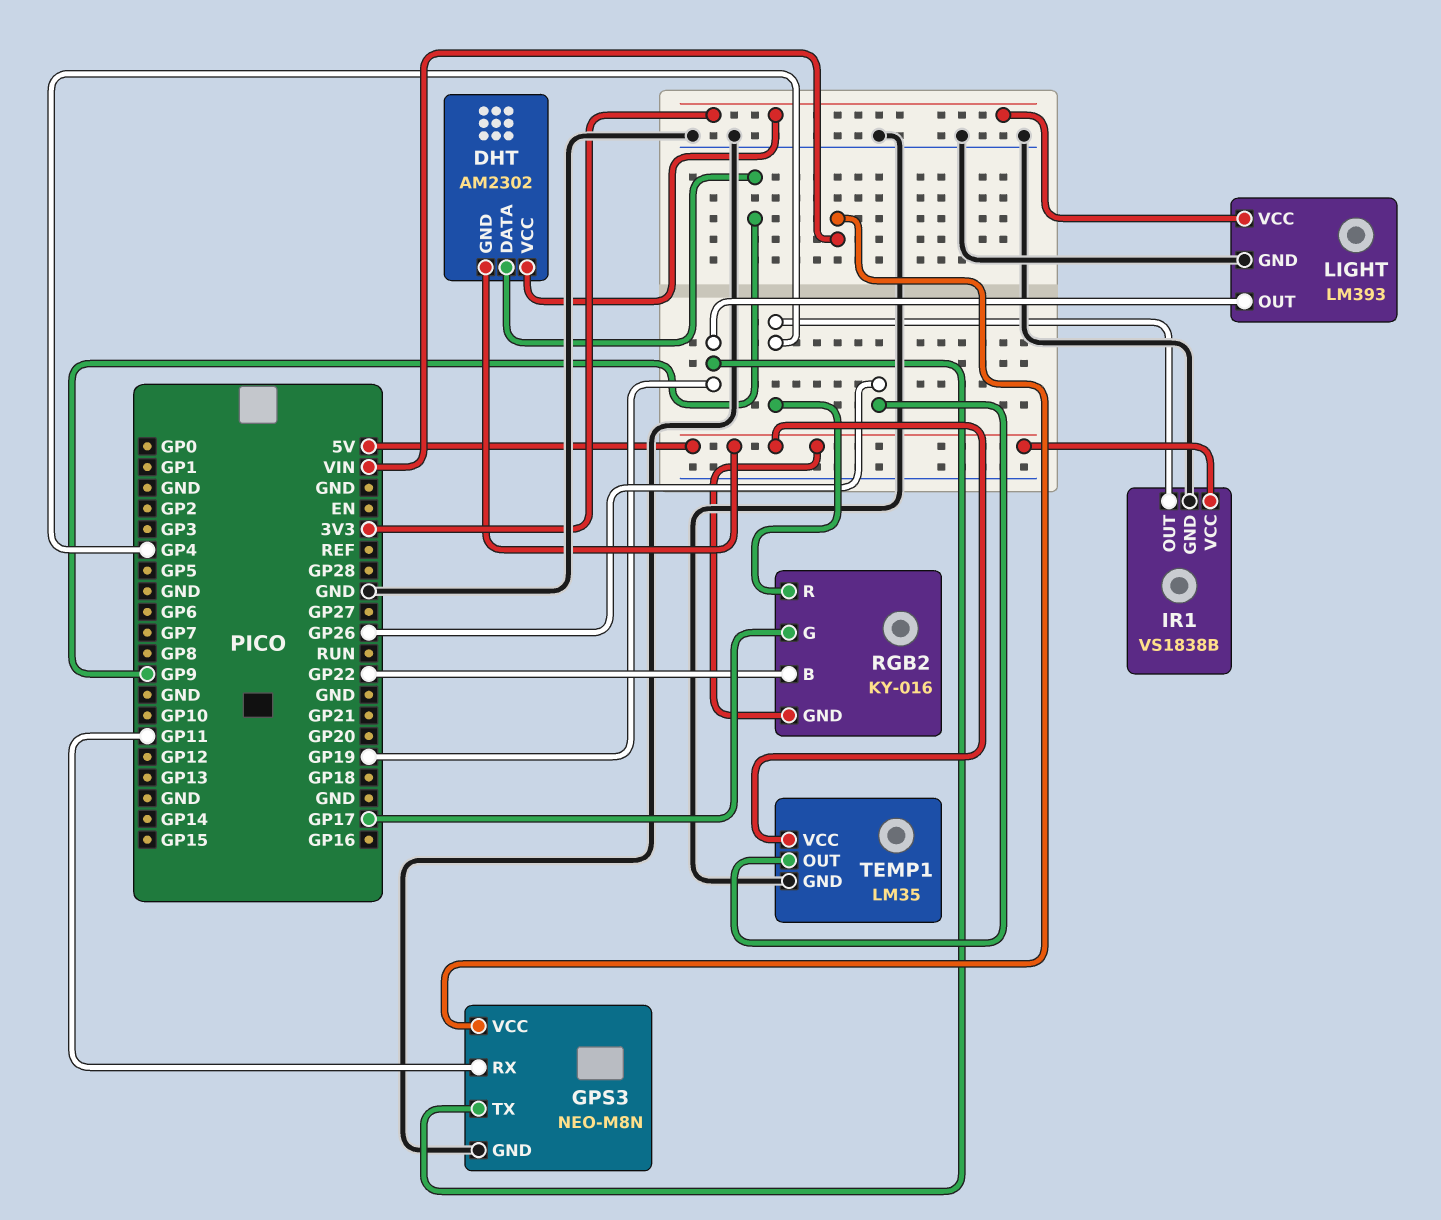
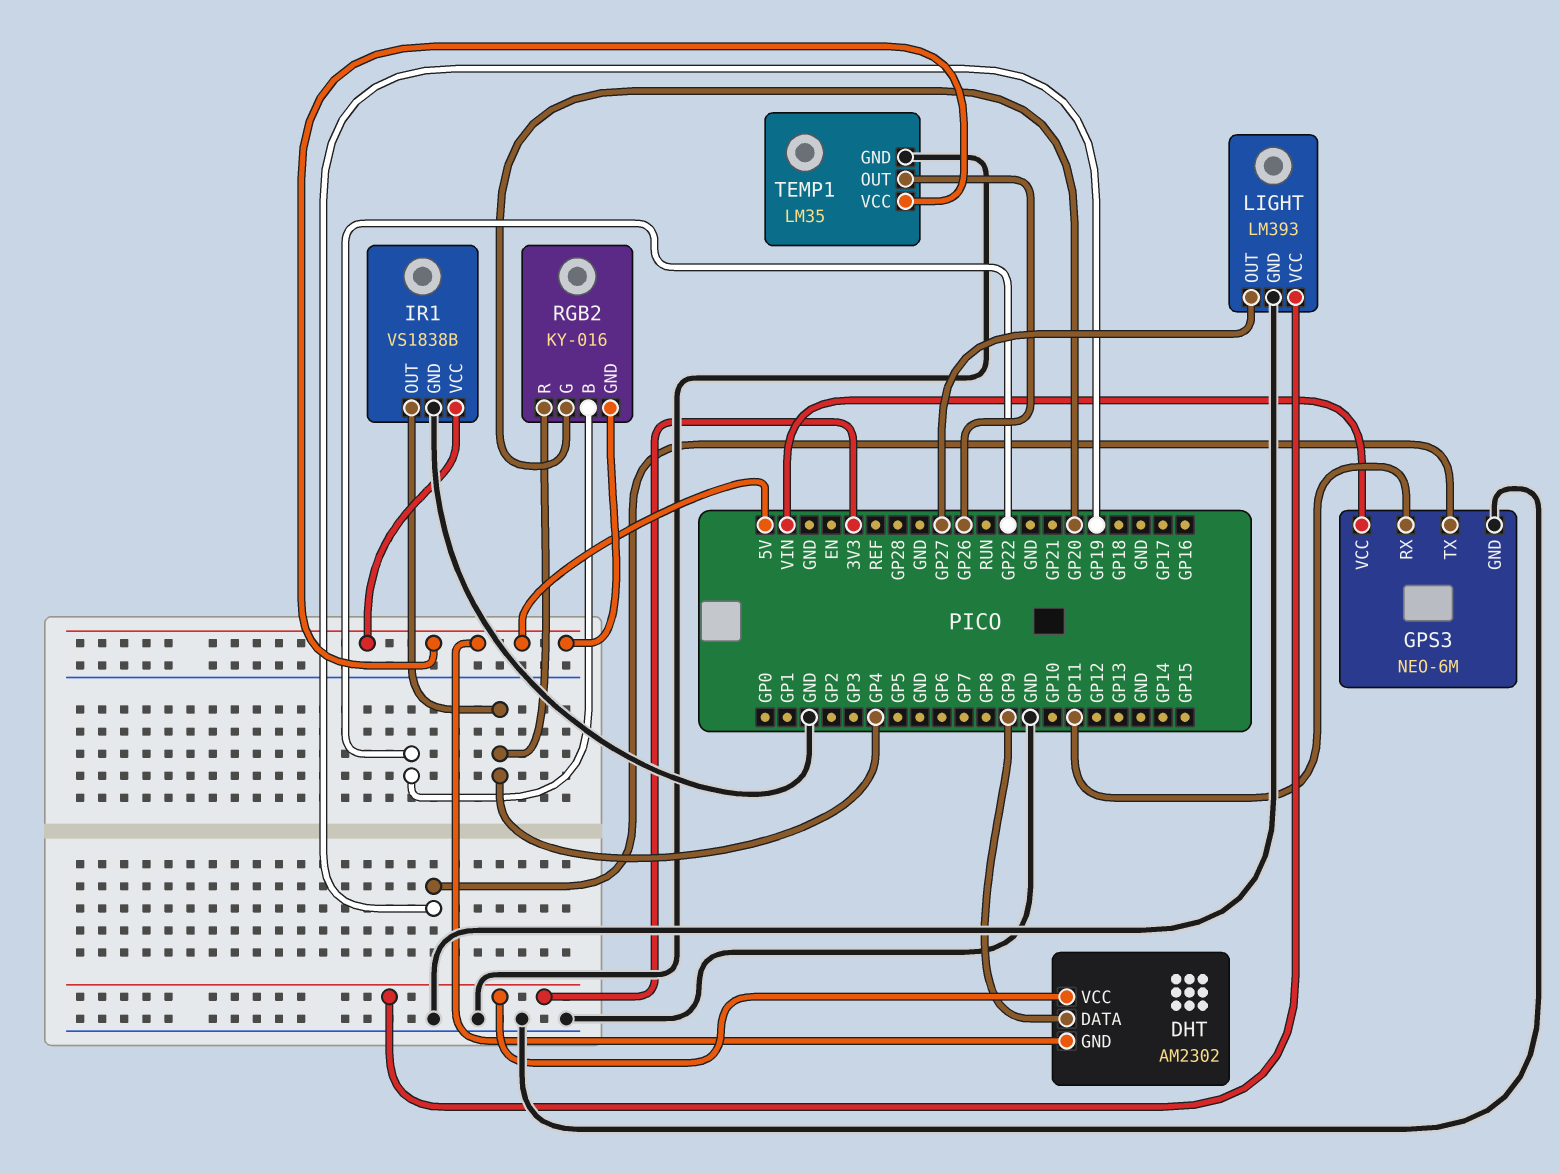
GPS3: NEO-M8N -> NEO-6M
LIGHT pin OUT: GP19 -> GP27
RGB2 pin G: GP17 -> GP20

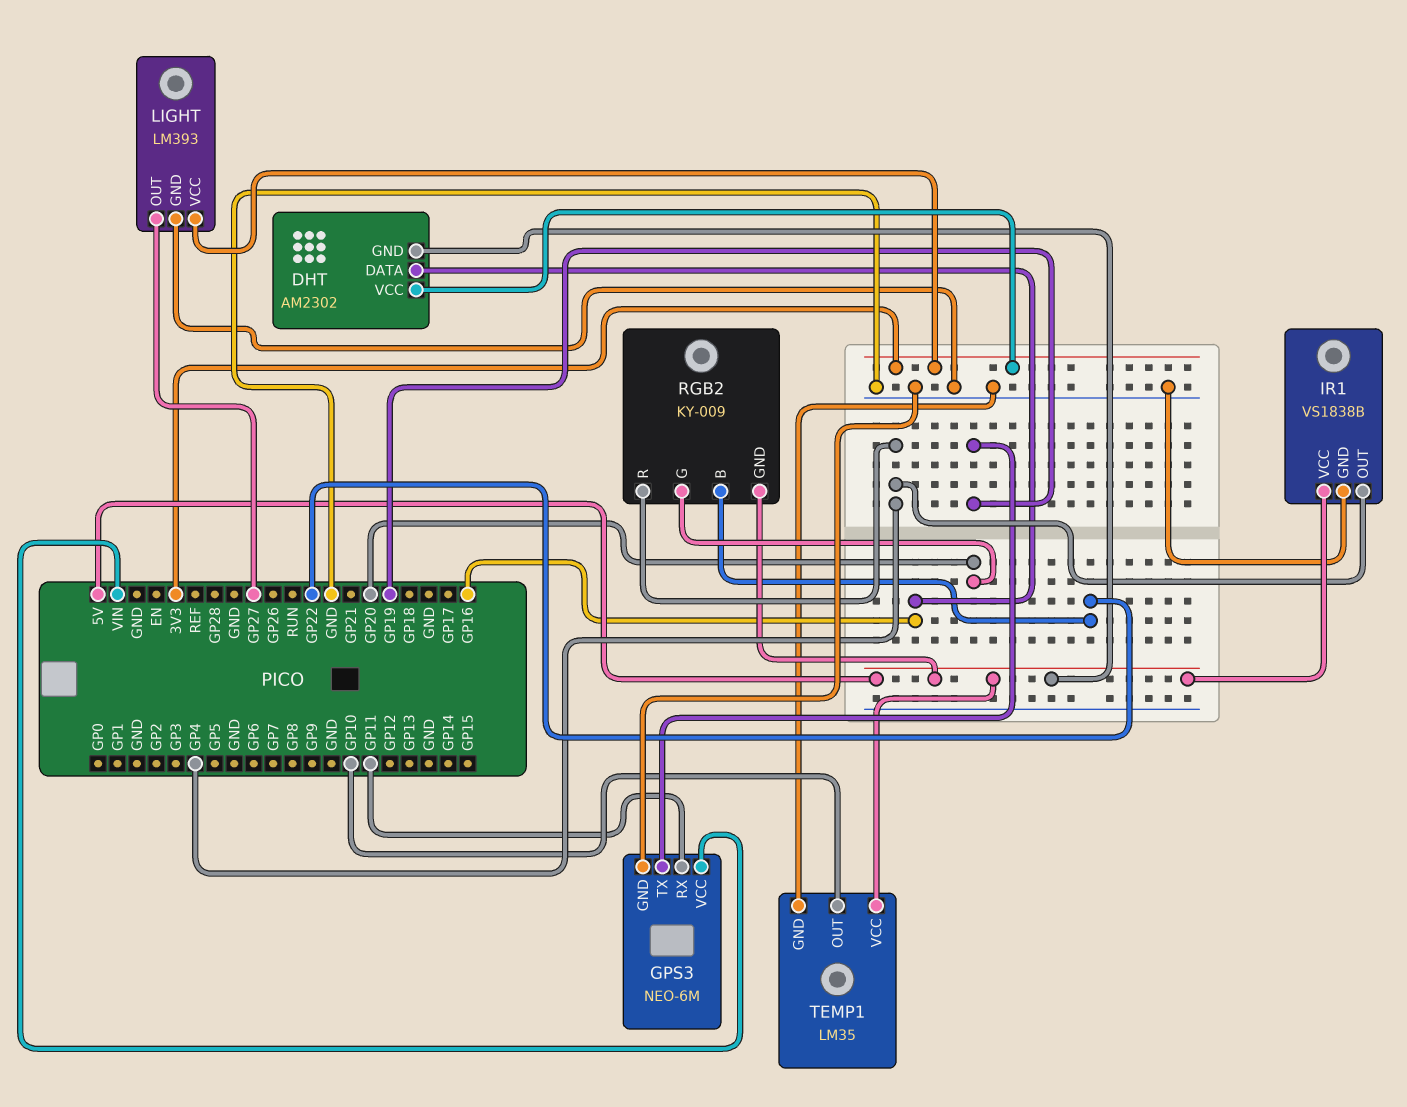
DHT pin DATA: GP9 -> GP16
RGB2: KY-016 -> KY-009
TEMP1 pin OUT: GP26 -> GP10

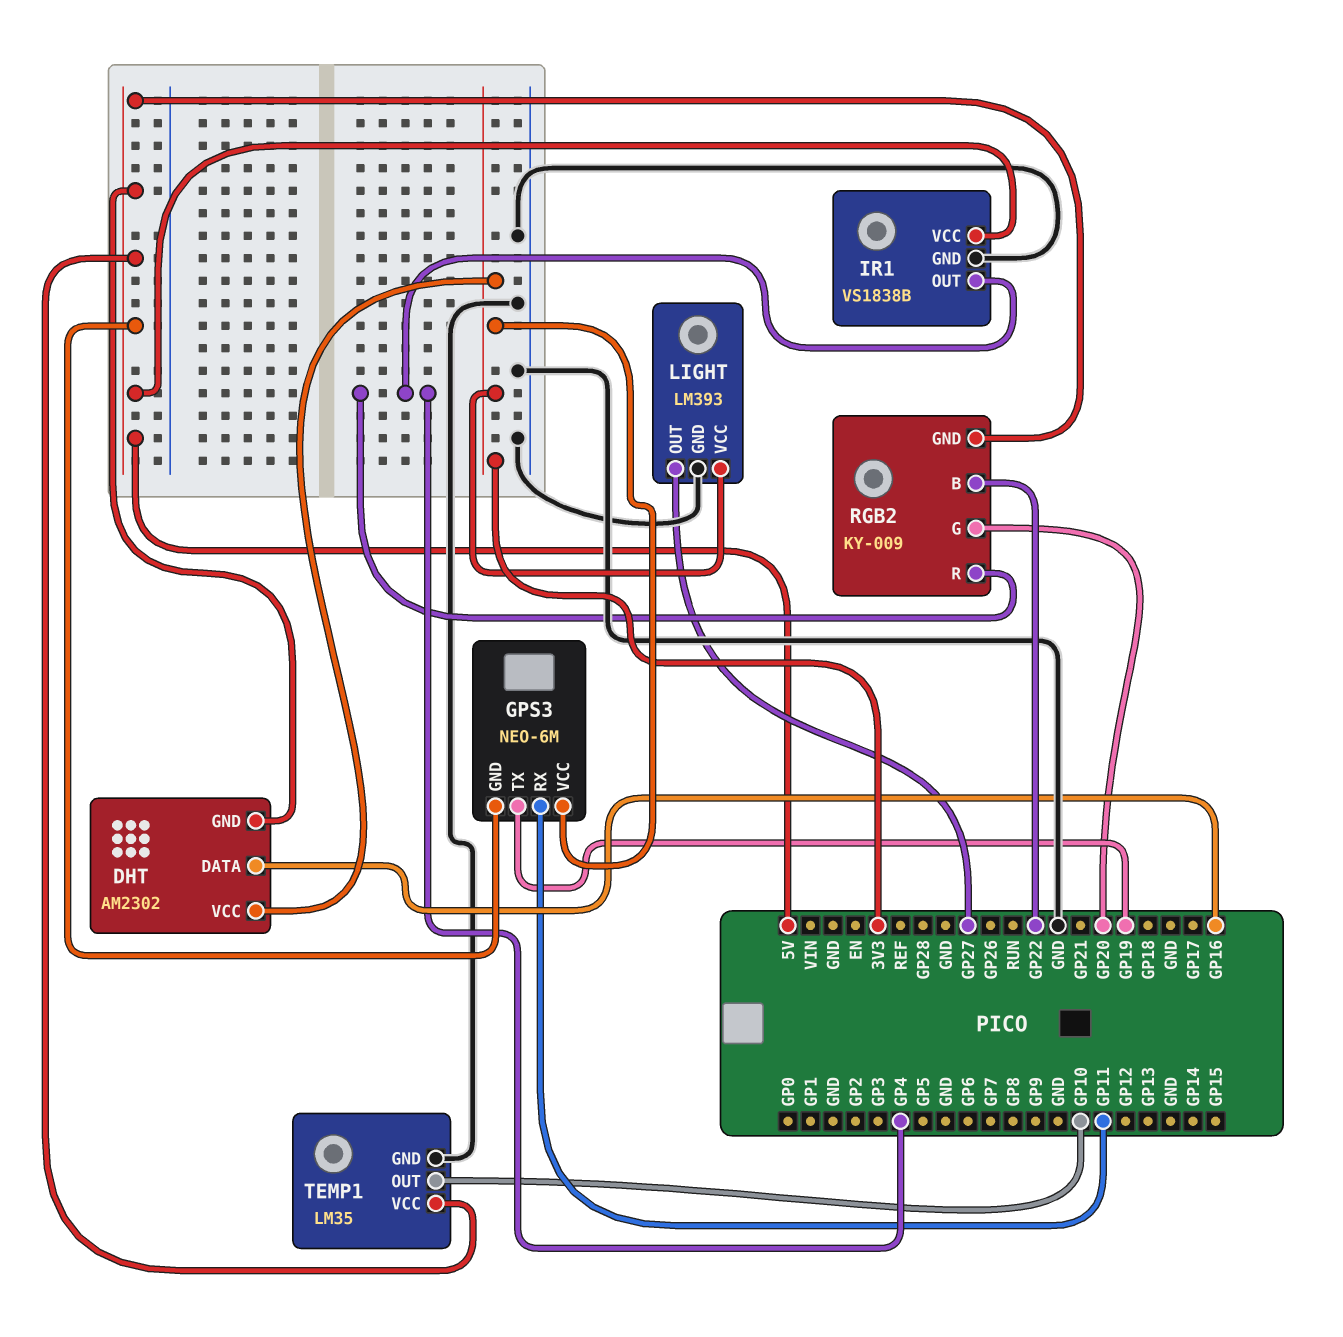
GPS3 pin GND: GND -> 5V
GPS3 pin VCC: VIN -> 3V3

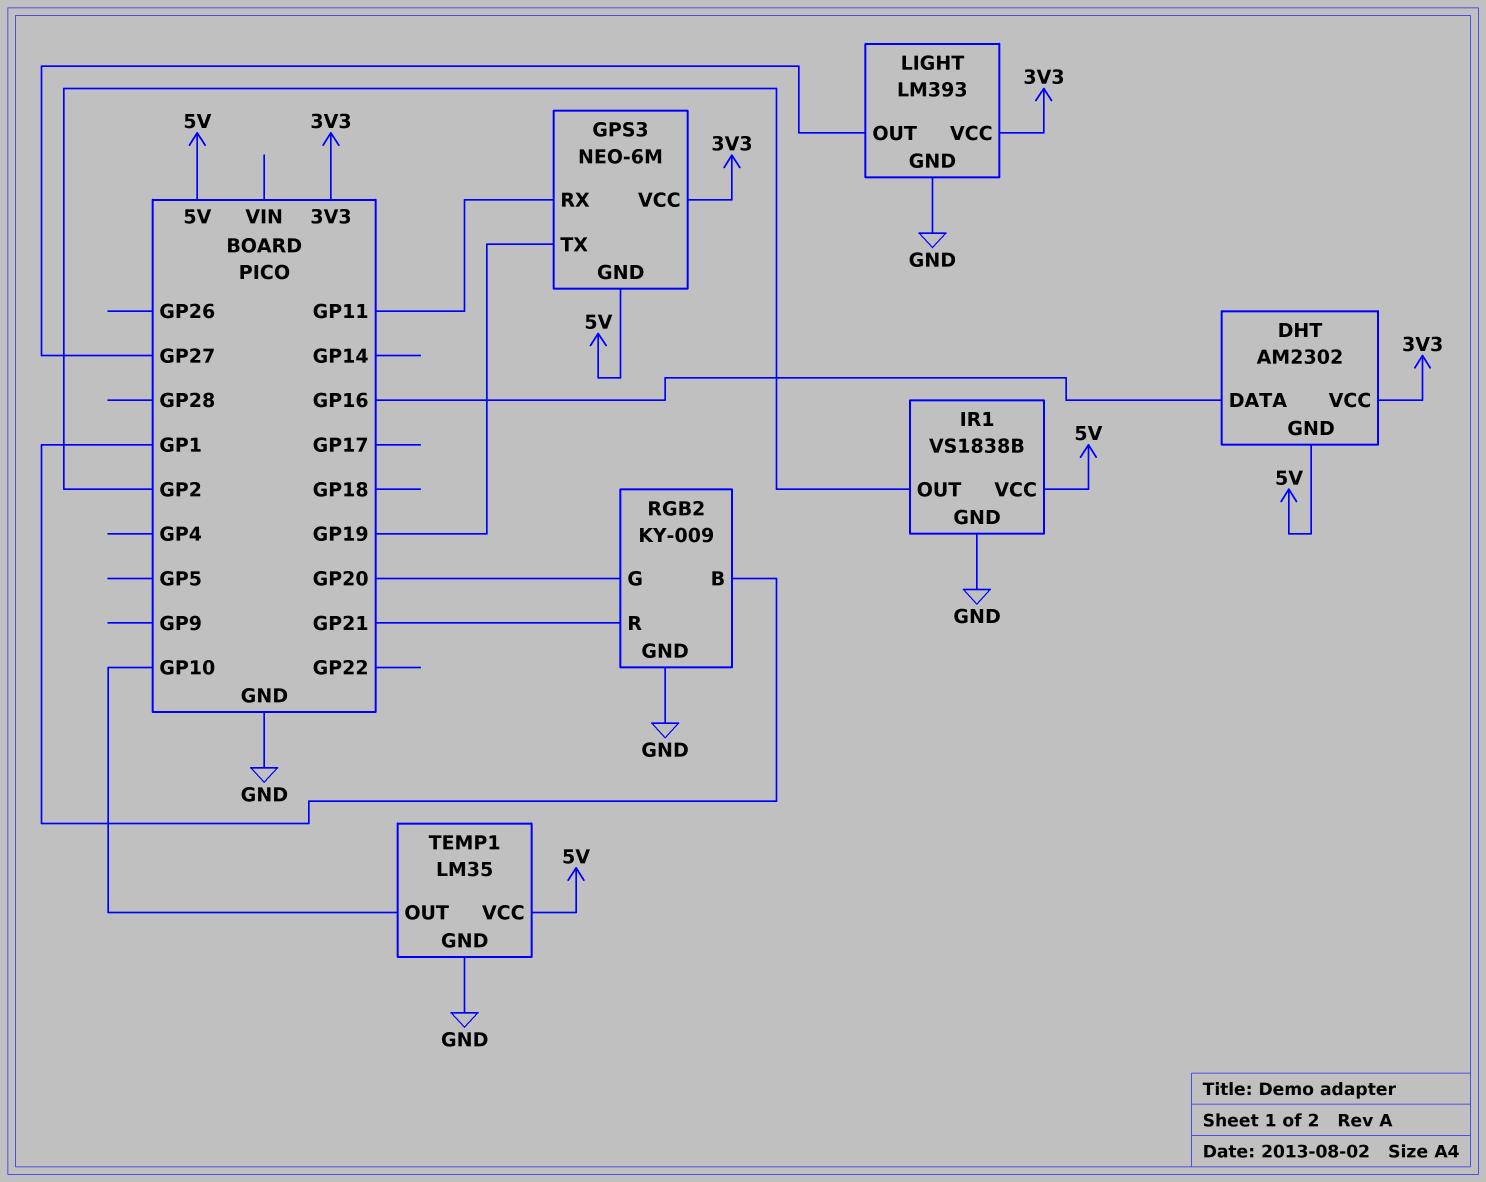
IR1 pin OUT: GP4 -> GP2
RGB2 pin B: GP22 -> GP1
RGB2 pin GND: 5V -> GND
RGB2 pin R: GP4 -> GP21

